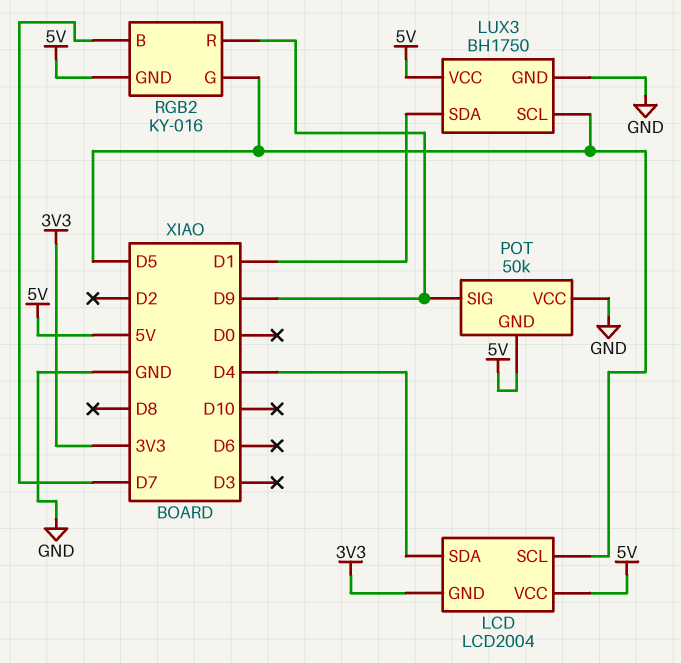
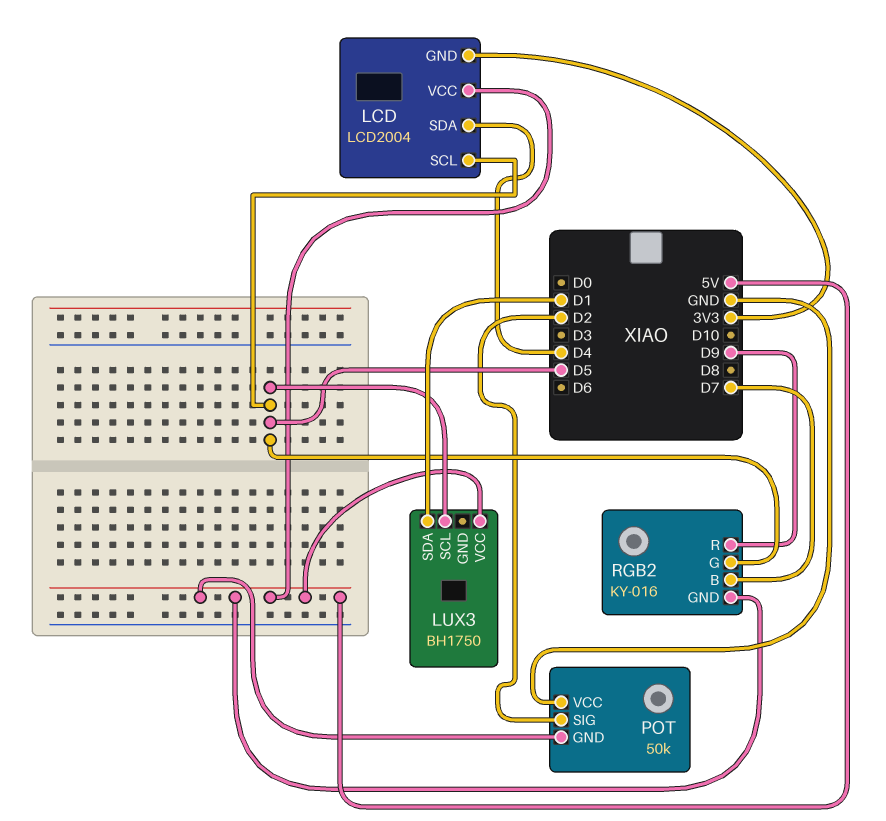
LUX3 pin GND: GND -> none
POT pin SIG: D9 -> D2

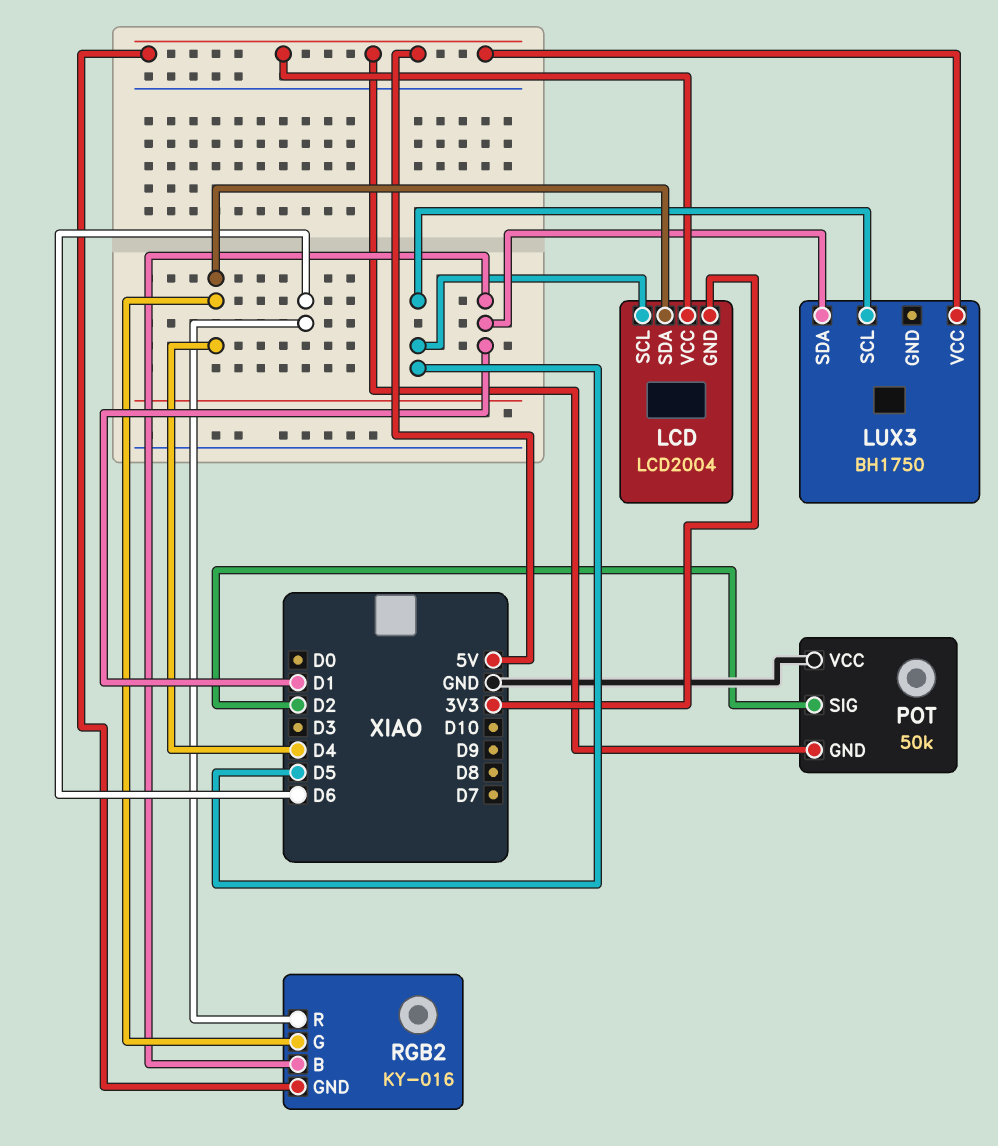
RGB2 pin B: D7 -> D1
RGB2 pin G: D5 -> D4
RGB2 pin R: D9 -> D6

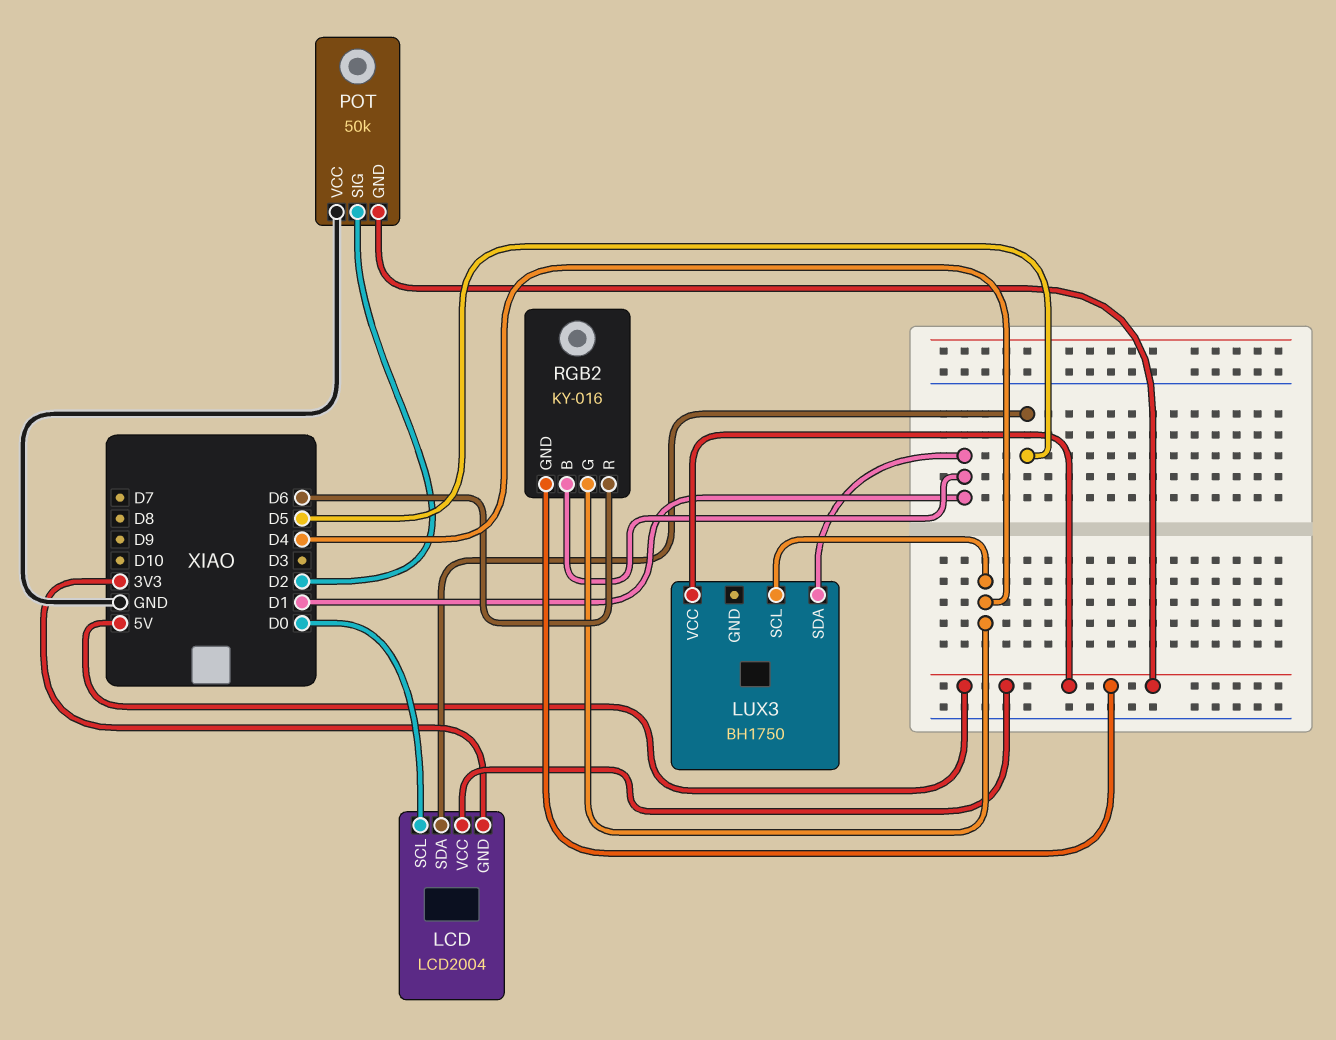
LCD pin SCL: D5 -> D0
LCD pin SDA: D4 -> D5
LUX3 pin SCL: D5 -> D4

